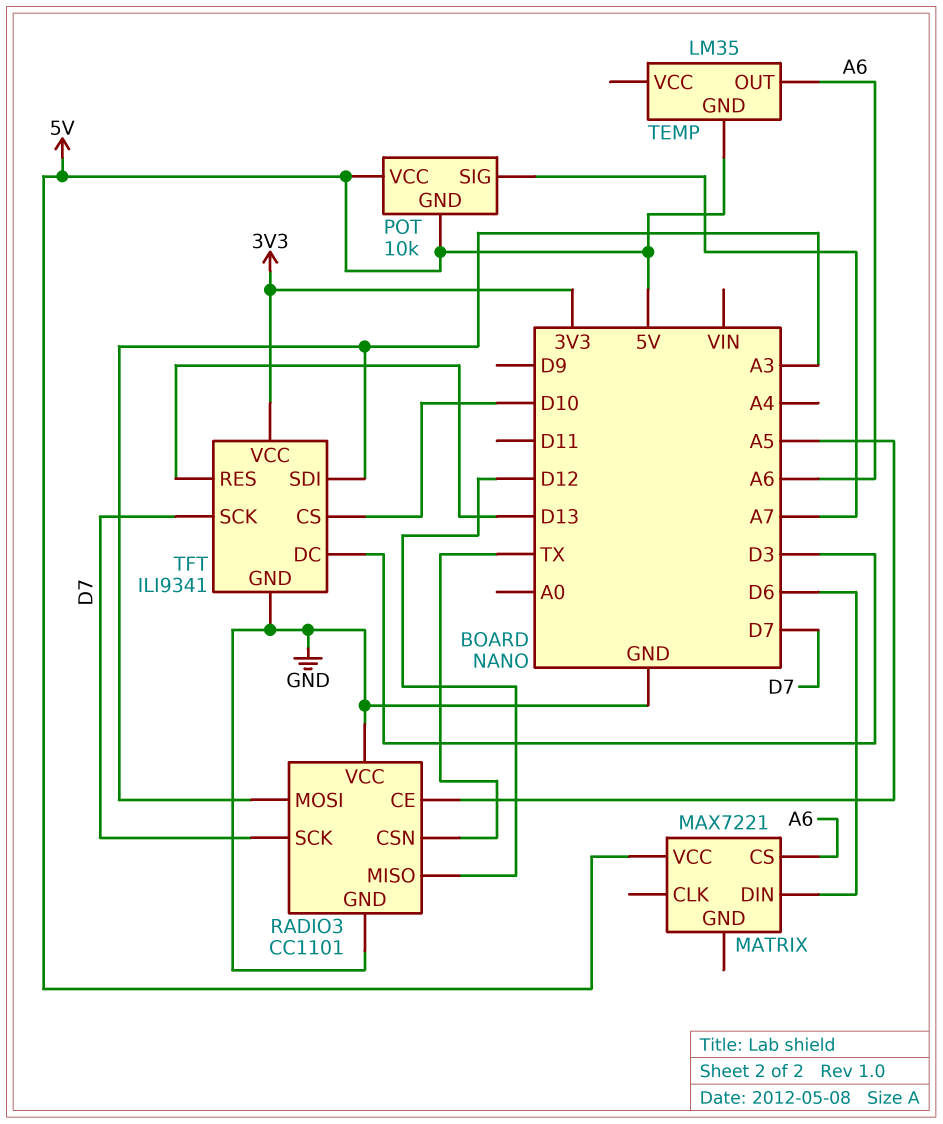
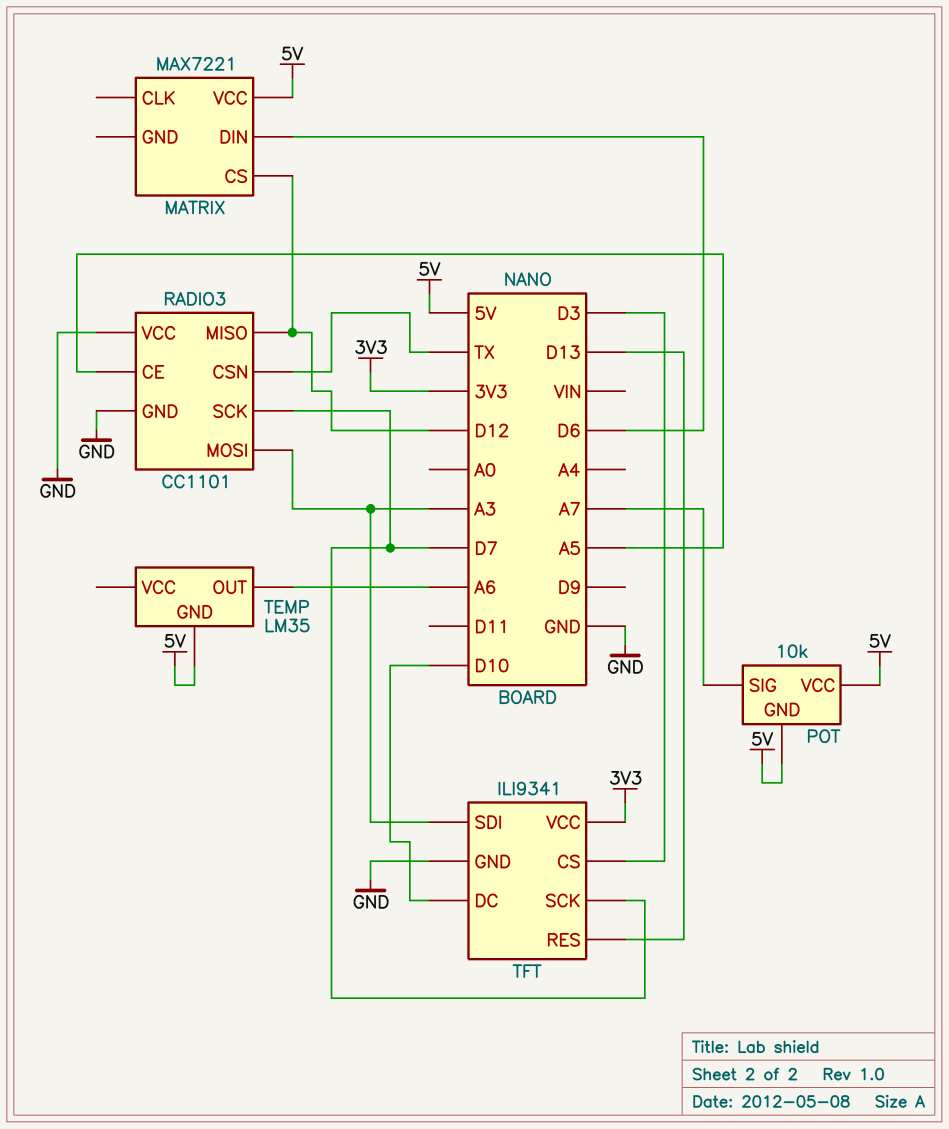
MATRIX pin CS: A6 -> D12
TFT pin CS: D10 -> D3
TFT pin DC: D3 -> D10

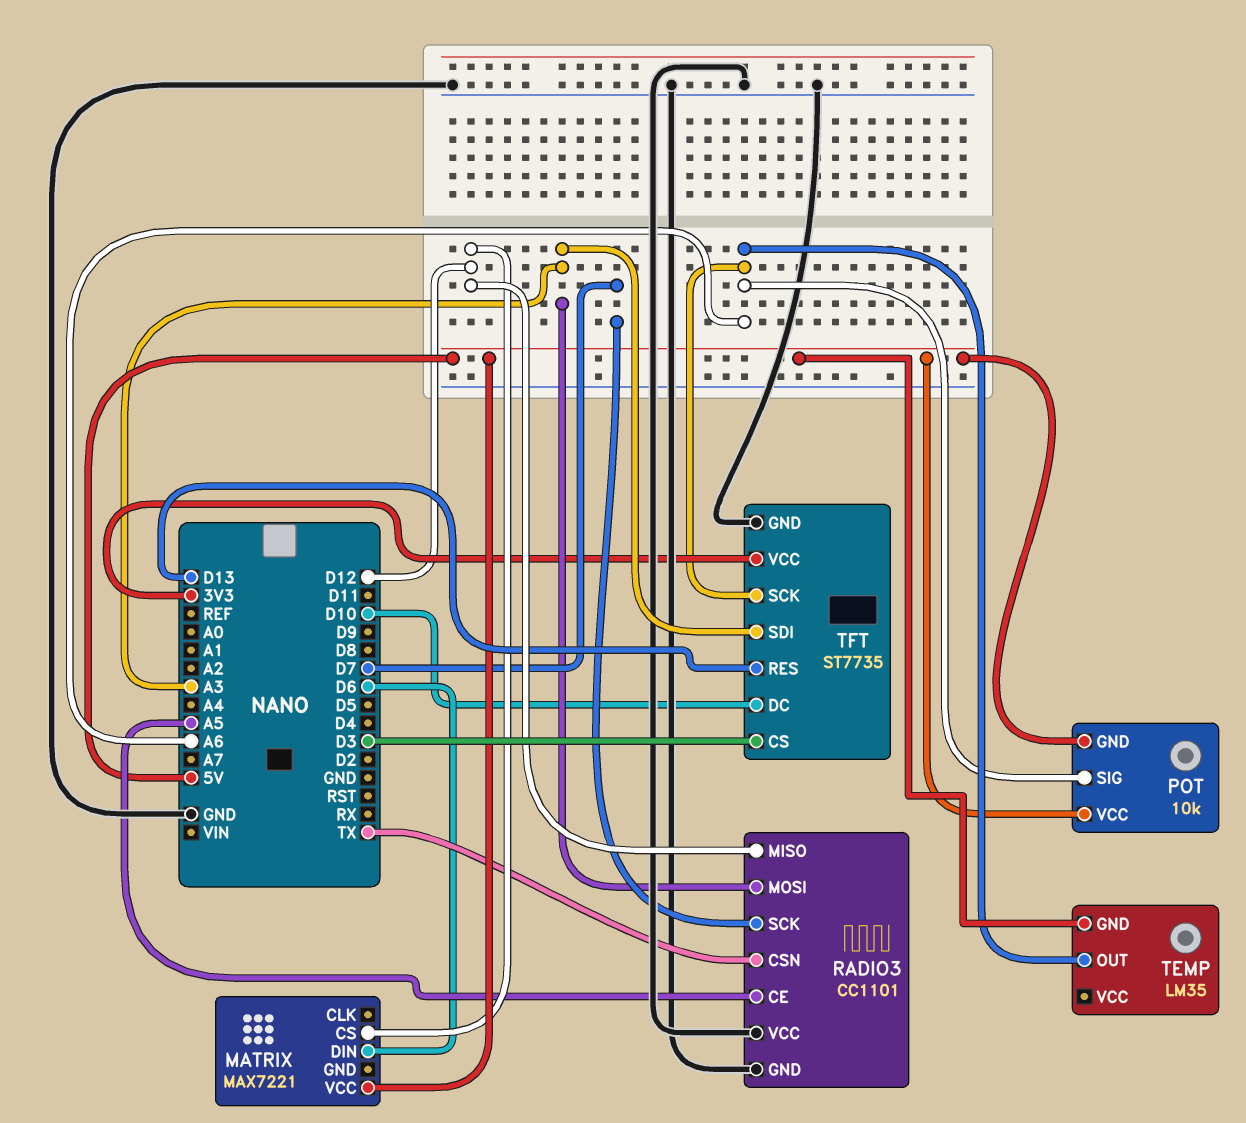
POT pin SIG: A7 -> A6
TFT: ILI9341 -> ST7735
TFT pin SCK: D7 -> A6

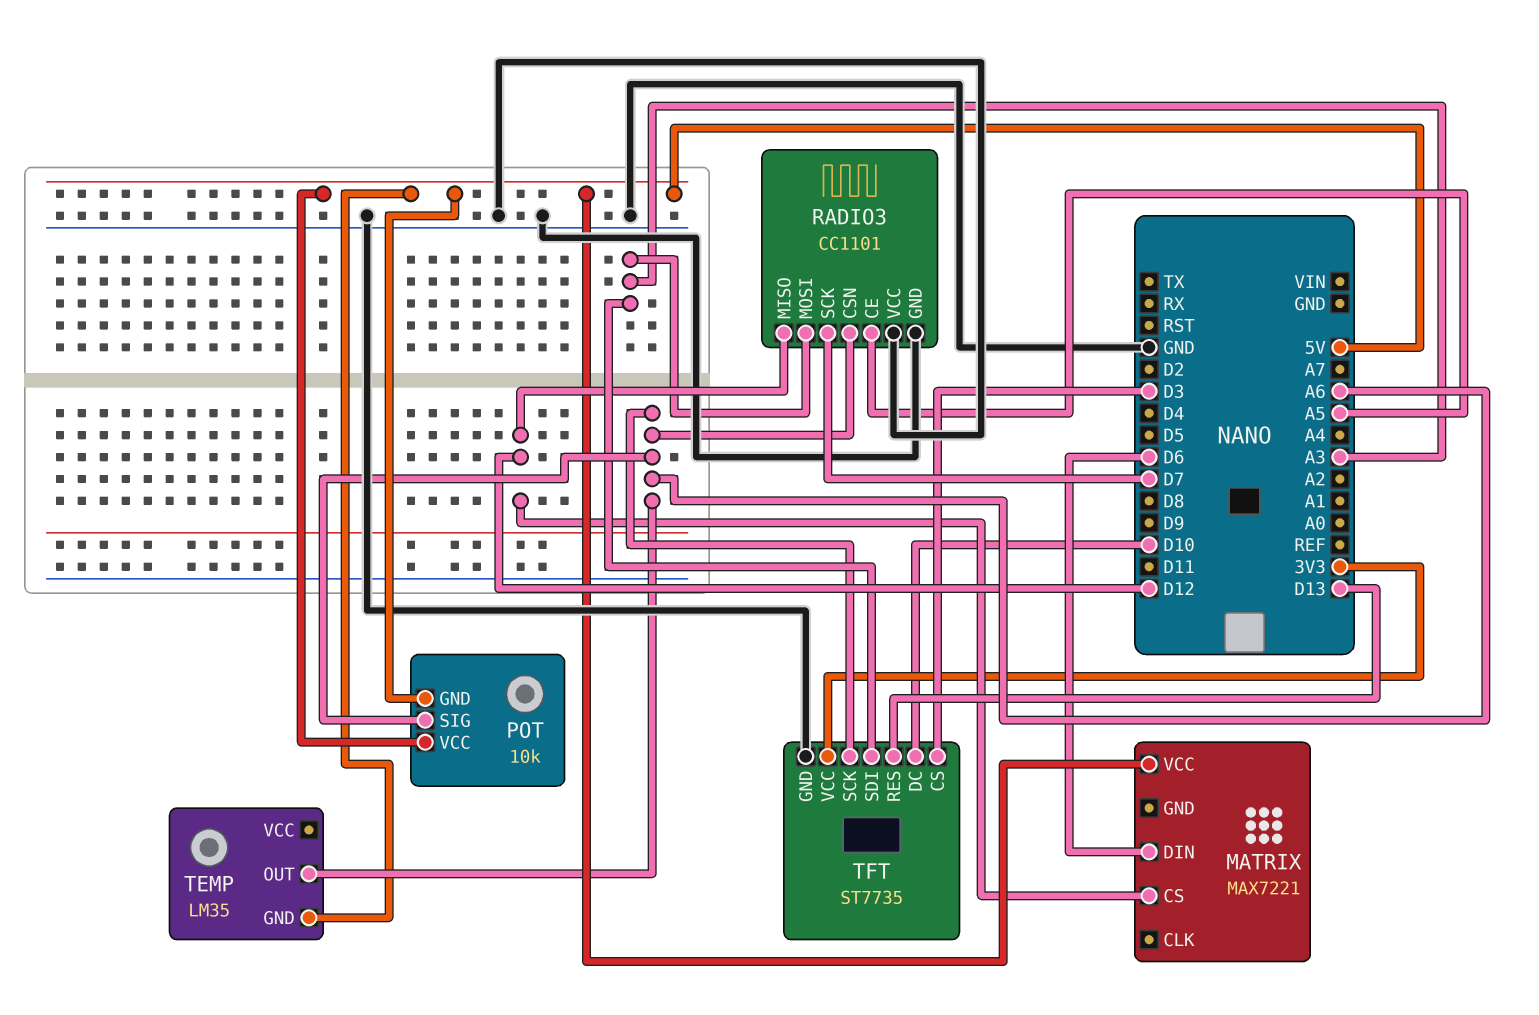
RADIO3 pin CSN: TX -> A6

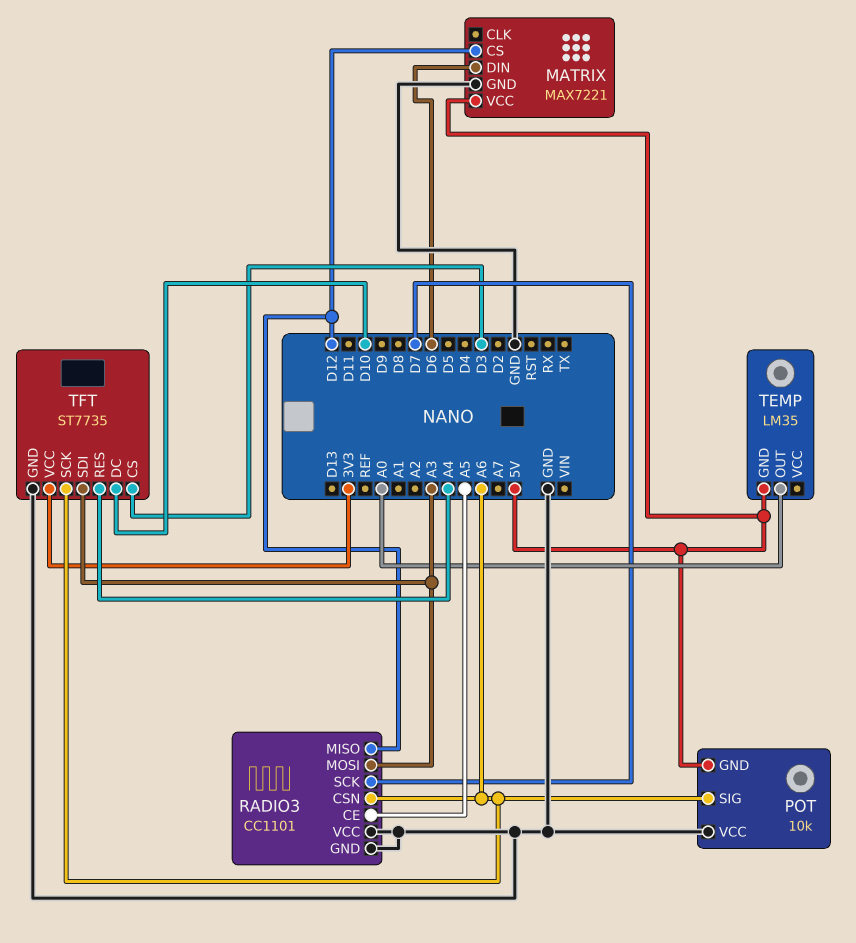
MATRIX pin GND: none -> GND
POT pin VCC: 5V -> GND
TEMP pin OUT: A6 -> A0
TFT pin RES: D13 -> A4

